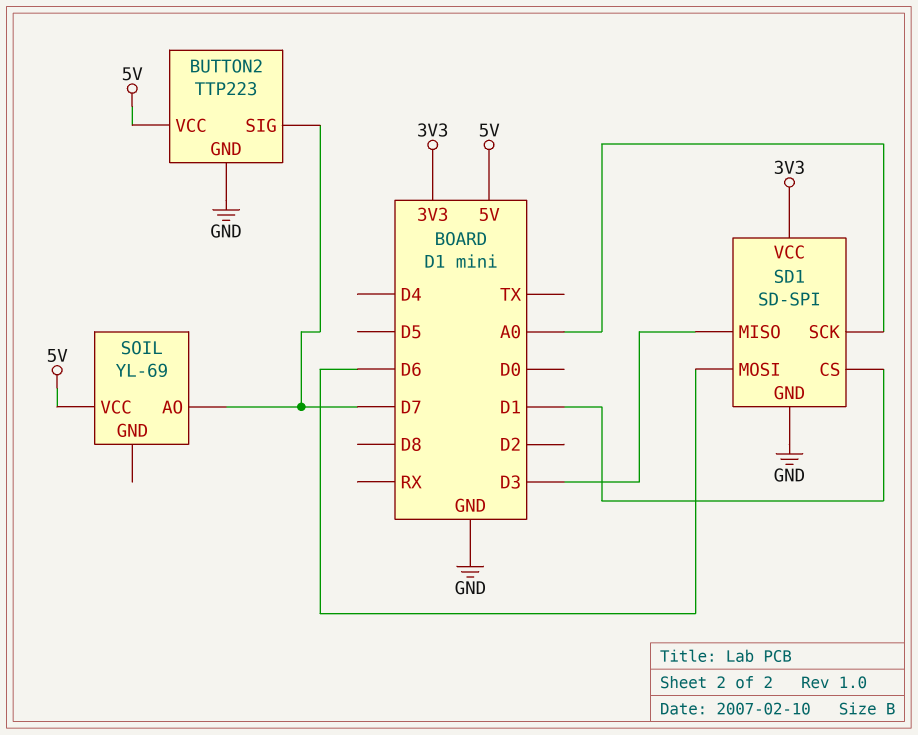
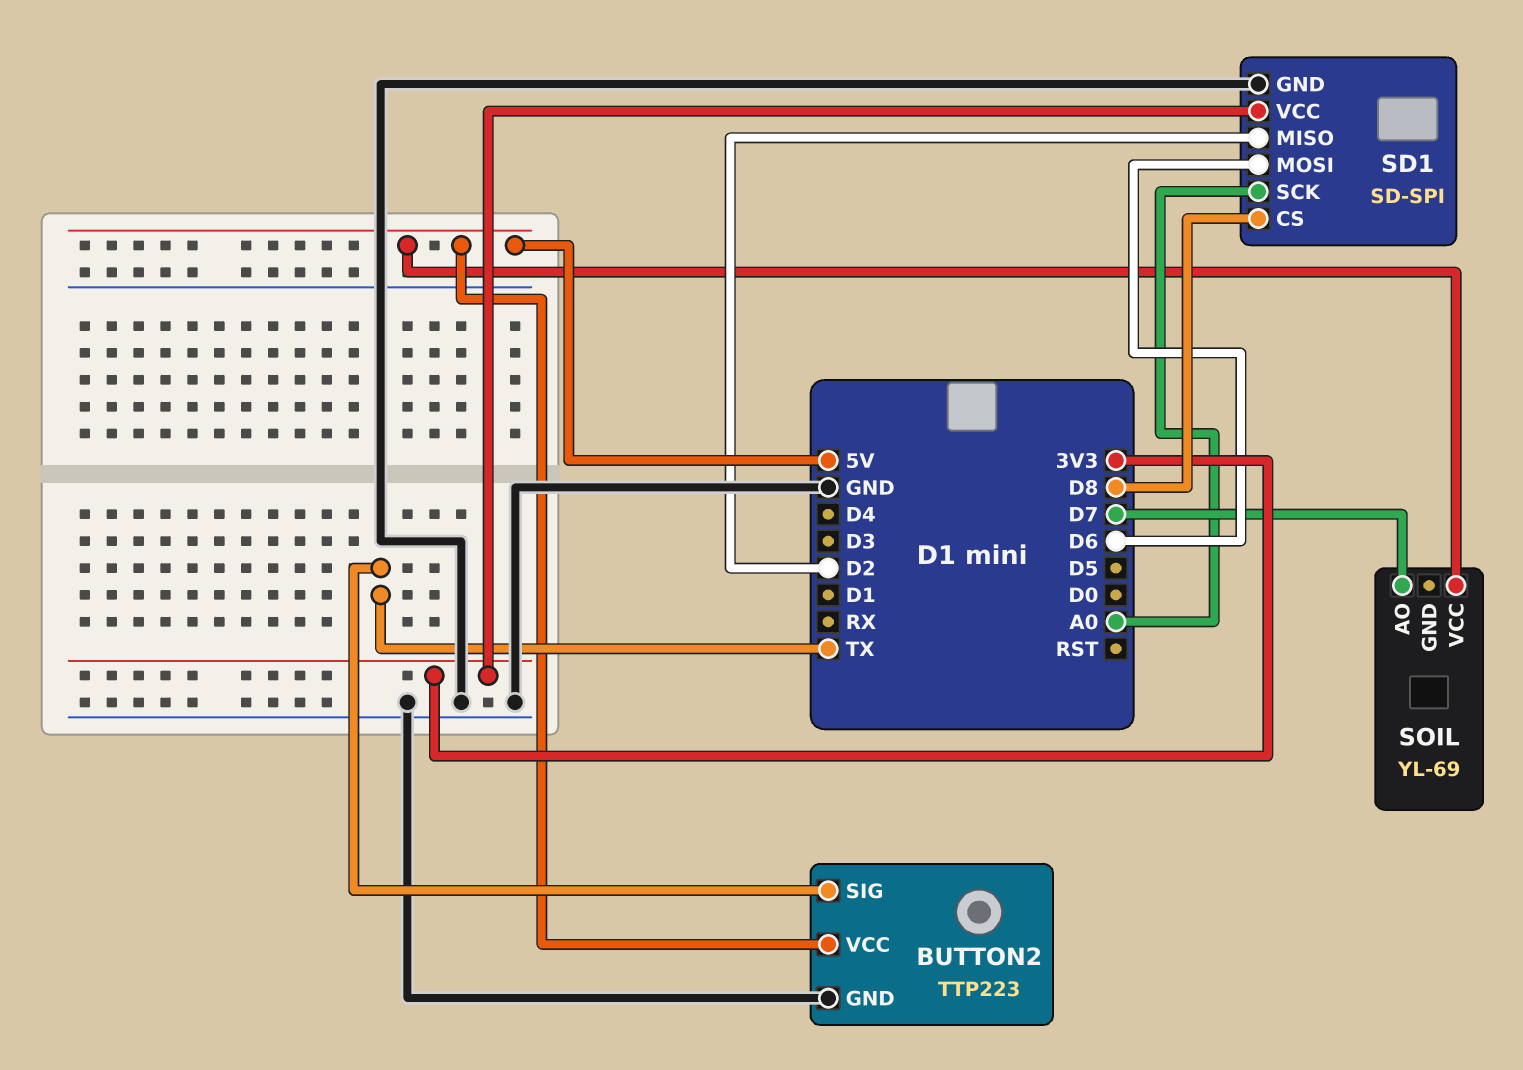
BUTTON2 pin SIG: D7 -> TX
SD1 pin CS: D1 -> D8
SD1 pin MISO: D3 -> D2

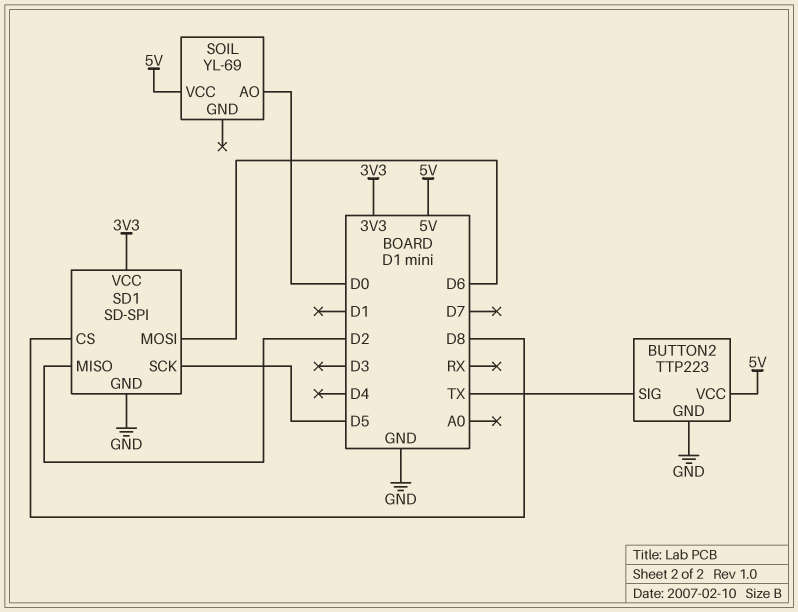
SD1 pin SCK: A0 -> D5
SOIL pin AO: D7 -> D0

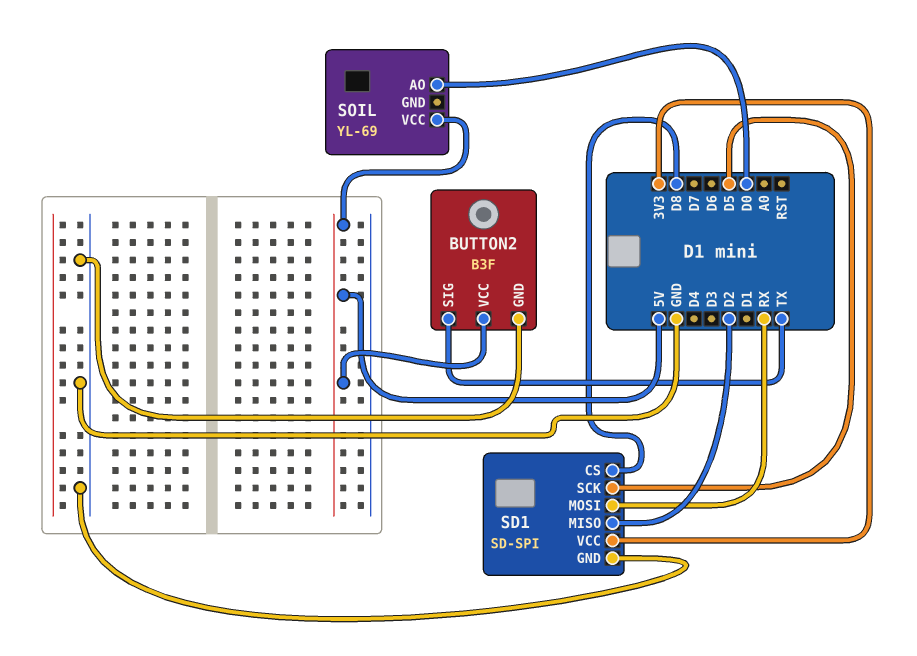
BUTTON2: TTP223 -> B3F
SD1 pin MOSI: D6 -> RX

